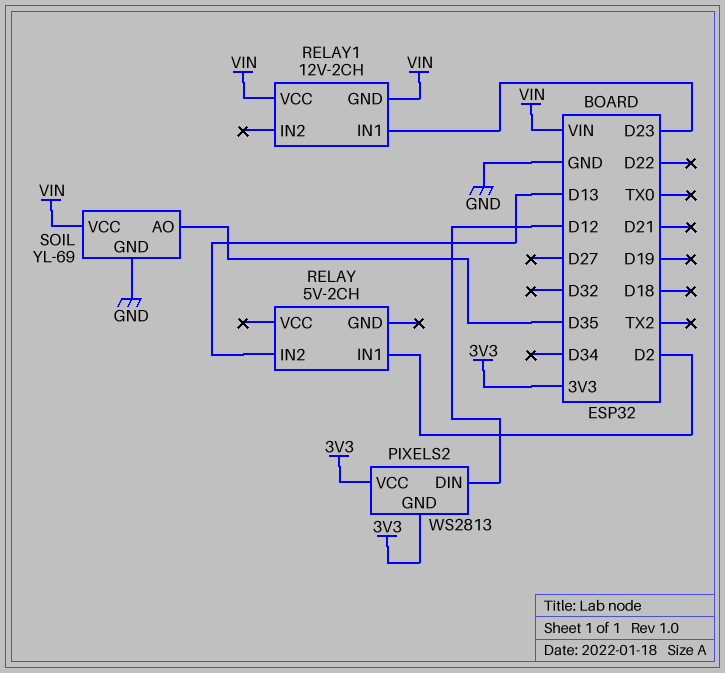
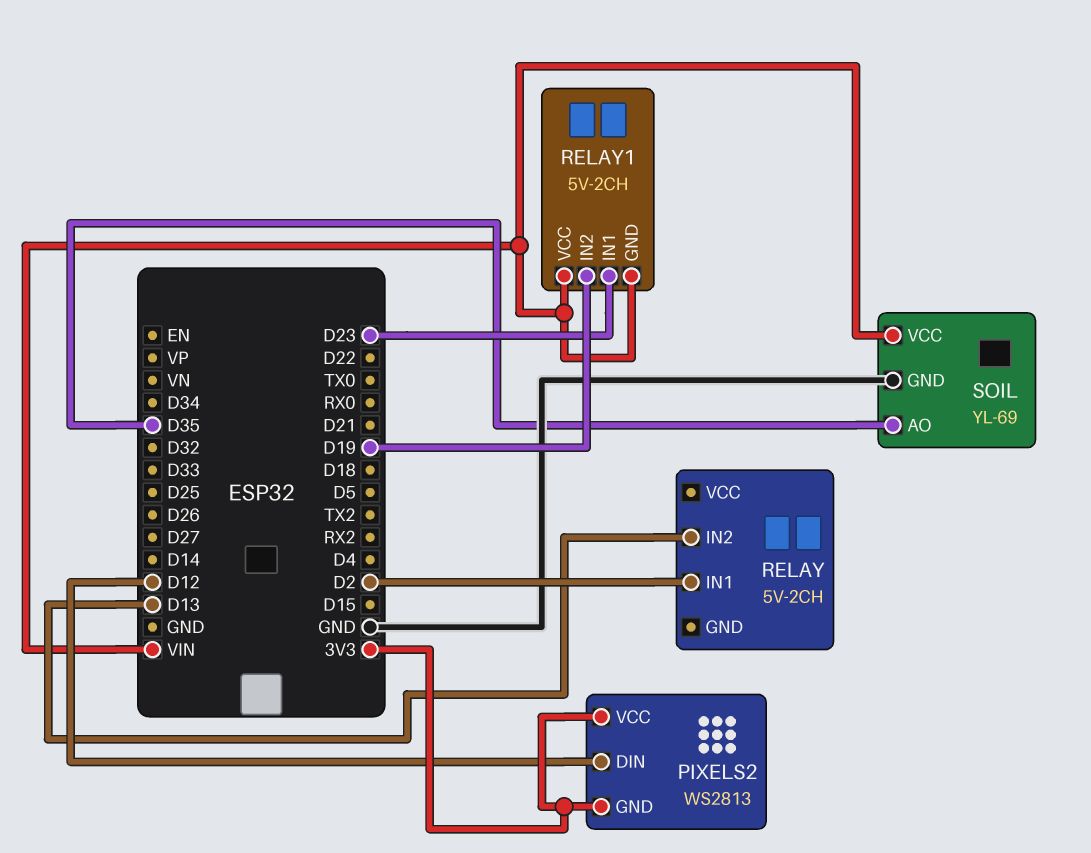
RELAY1: 12V-2CH -> 5V-2CH
RELAY1 pin IN2: none -> D19

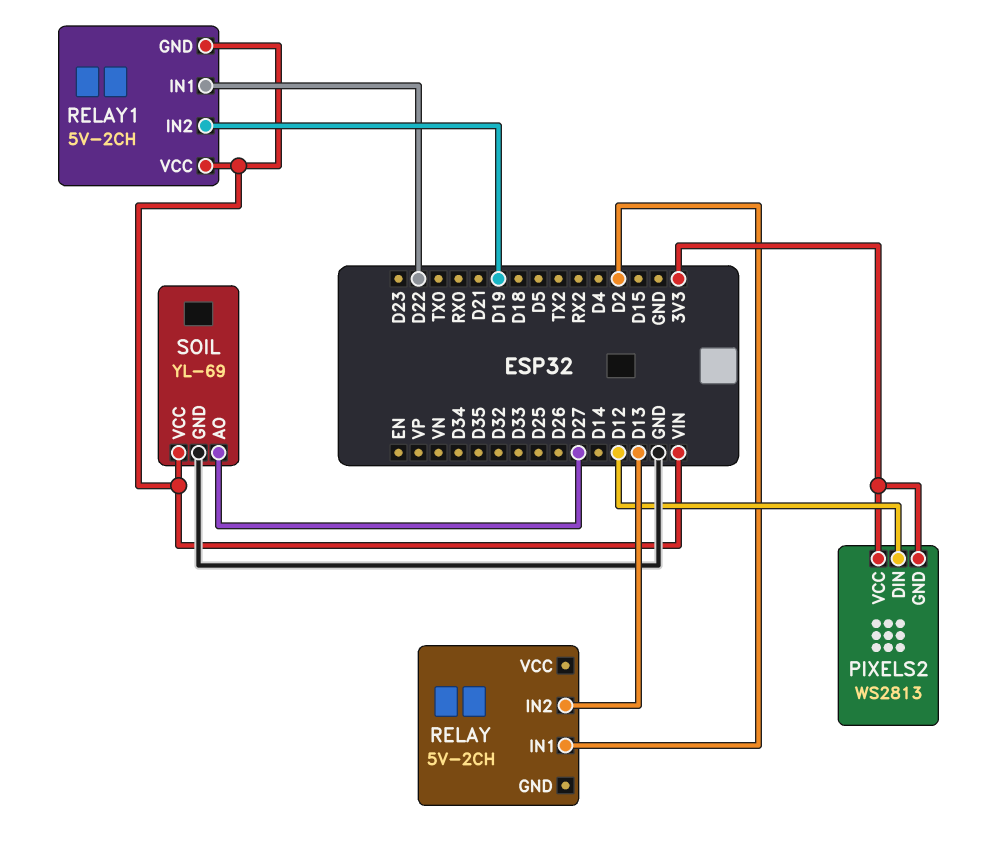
RELAY1 pin IN1: D23 -> D22
SOIL pin AO: D35 -> D27

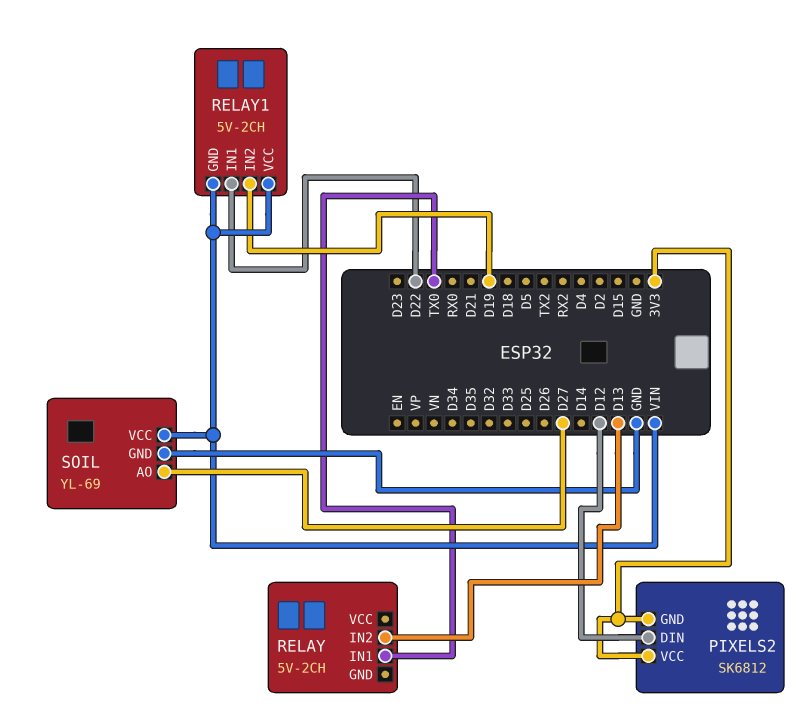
PIXELS2: WS2813 -> SK6812
RELAY pin IN1: D2 -> TX0

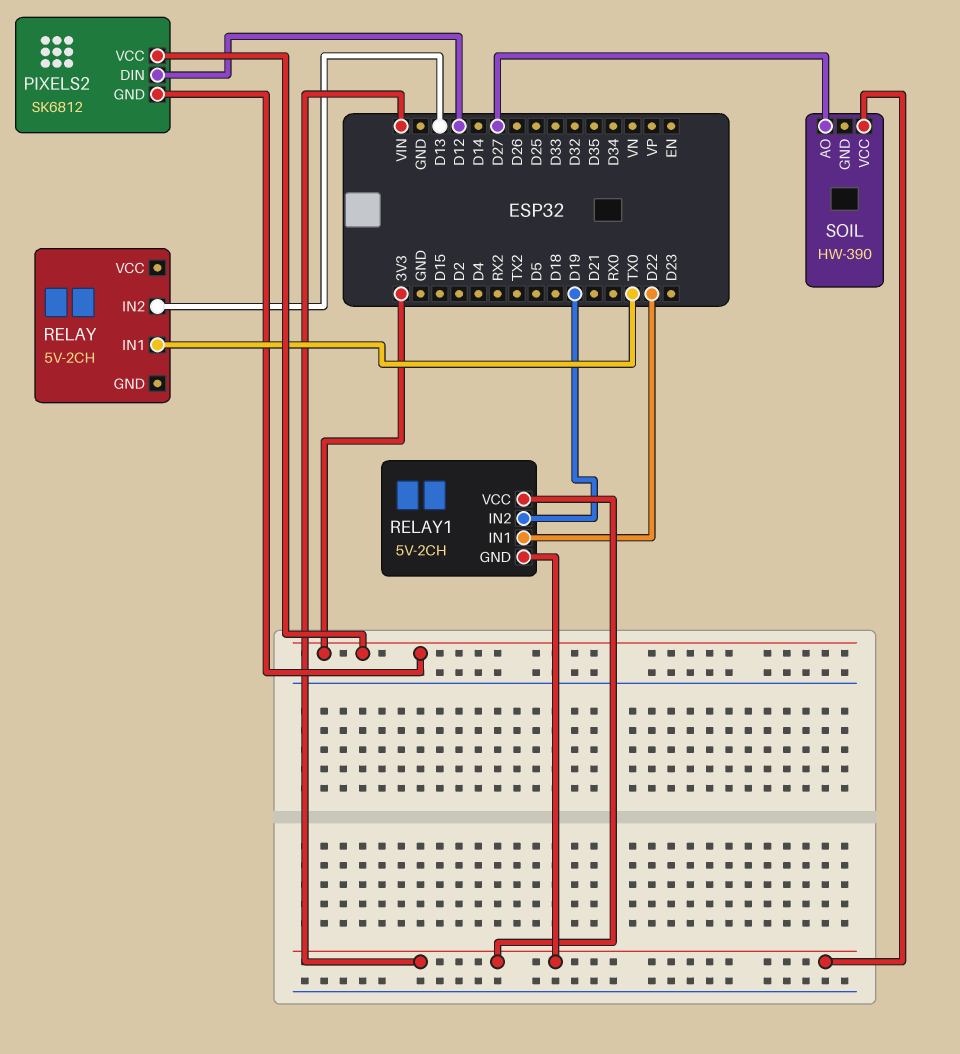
SOIL: YL-69 -> HW-390
SOIL pin GND: GND -> none

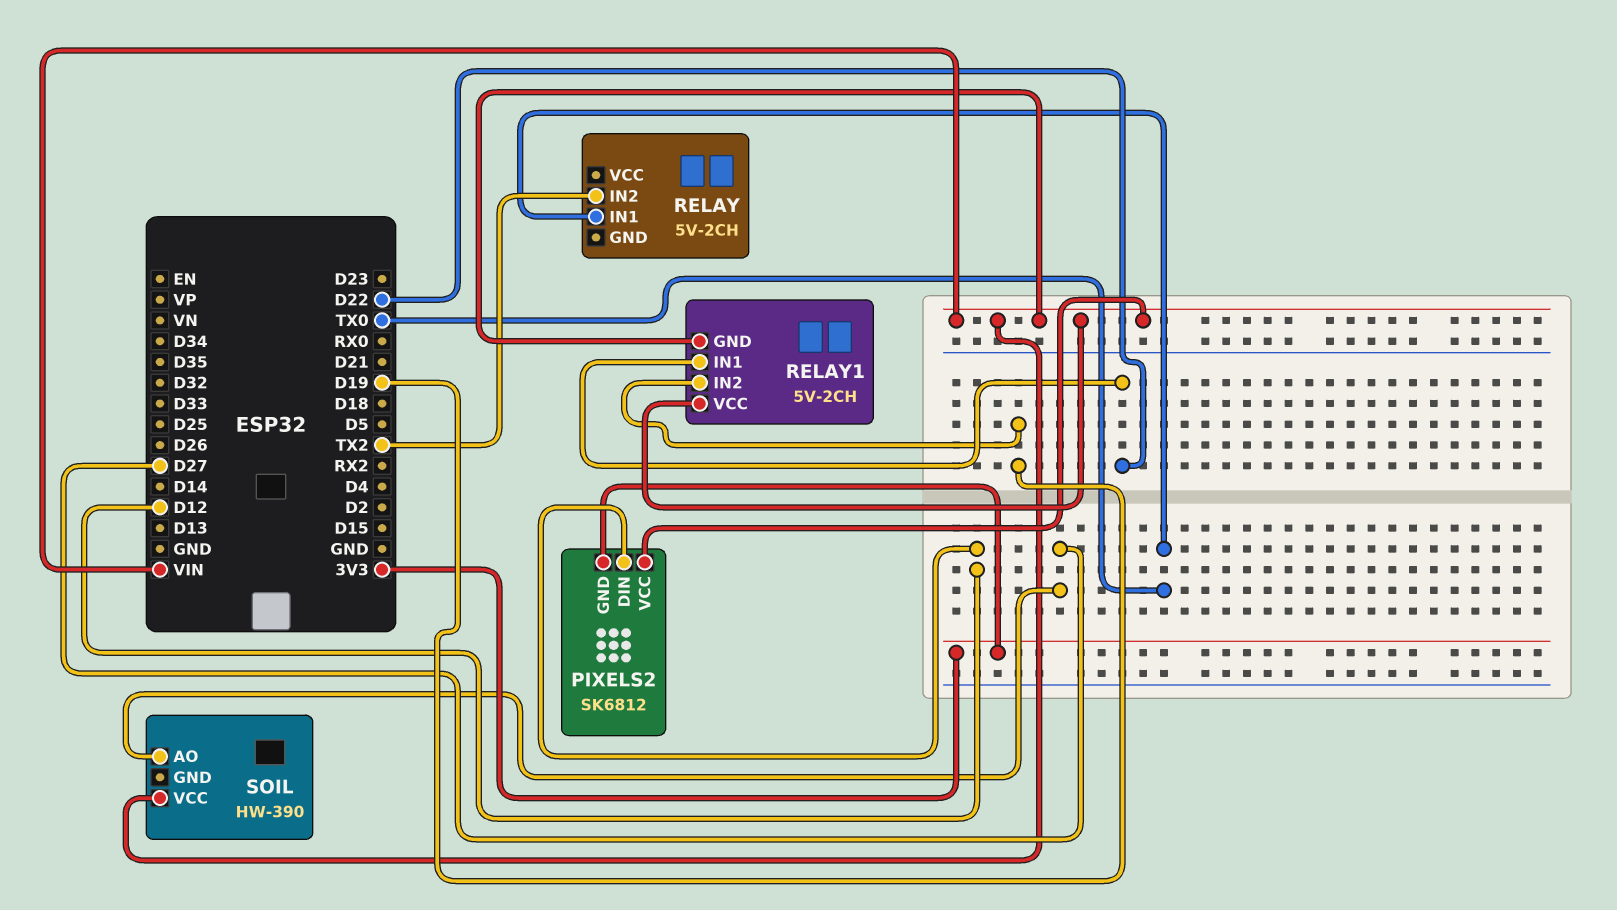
PIXELS2 pin VCC: 3V3 -> VIN
RELAY pin IN2: D13 -> TX2

